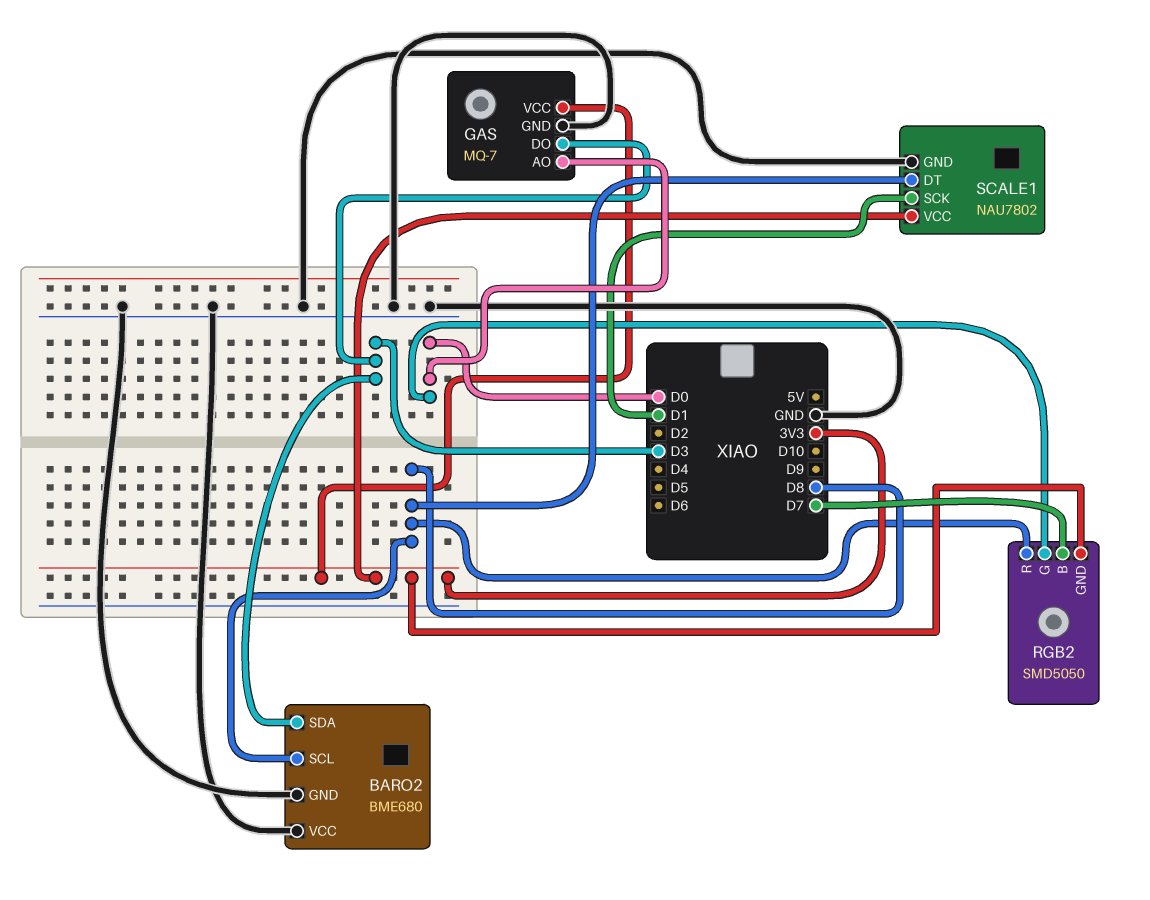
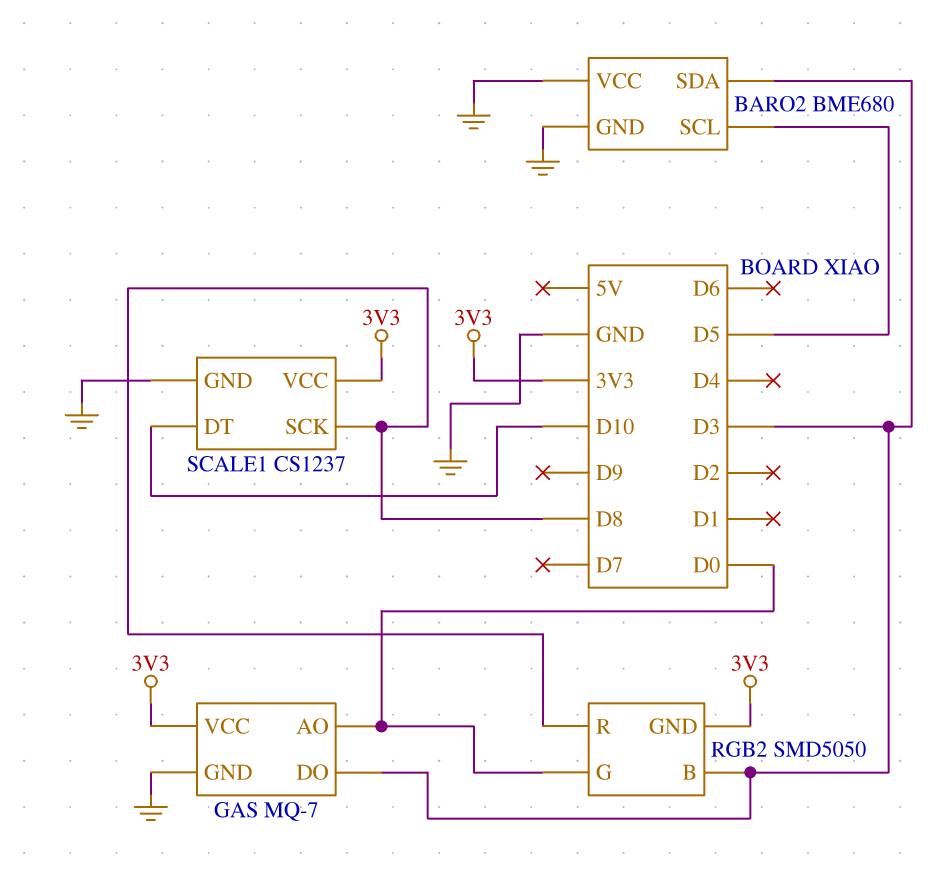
BARO2 pin SCL: D8 -> D5
RGB2 pin B: D7 -> D3
SCALE1: NAU7802 -> CS1237
SCALE1 pin DT: D8 -> D10
SCALE1 pin SCK: D1 -> D8

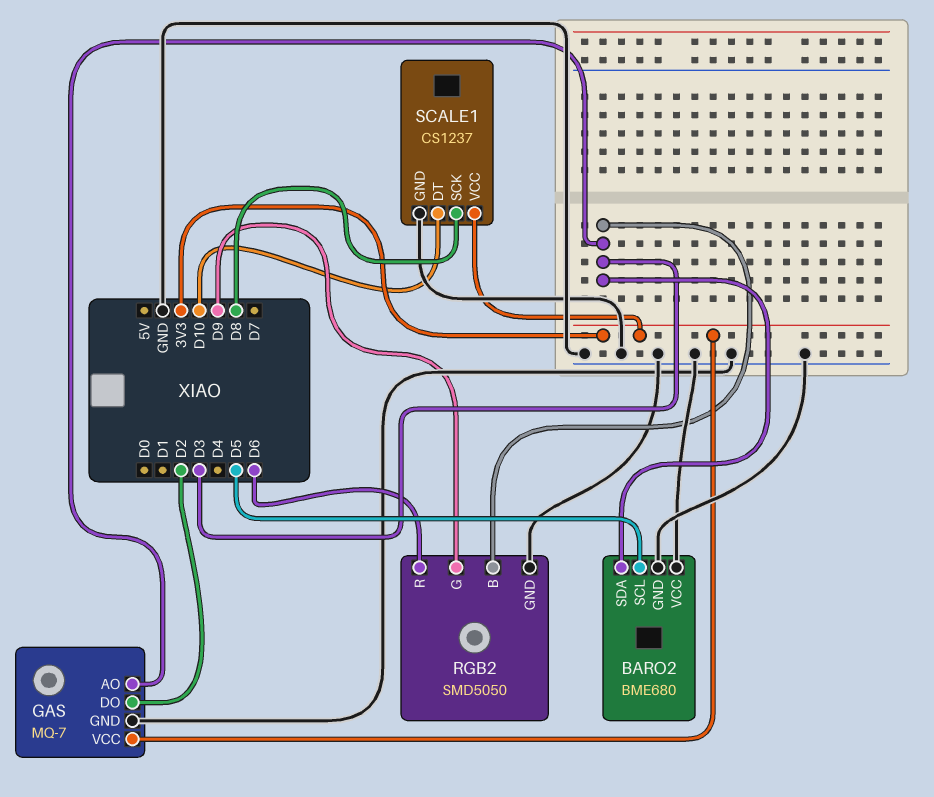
GAS pin AO: D0 -> D3
GAS pin DO: D3 -> D2
RGB2 pin G: D0 -> D9
RGB2 pin GND: 3V3 -> GND
RGB2 pin R: D8 -> D6

